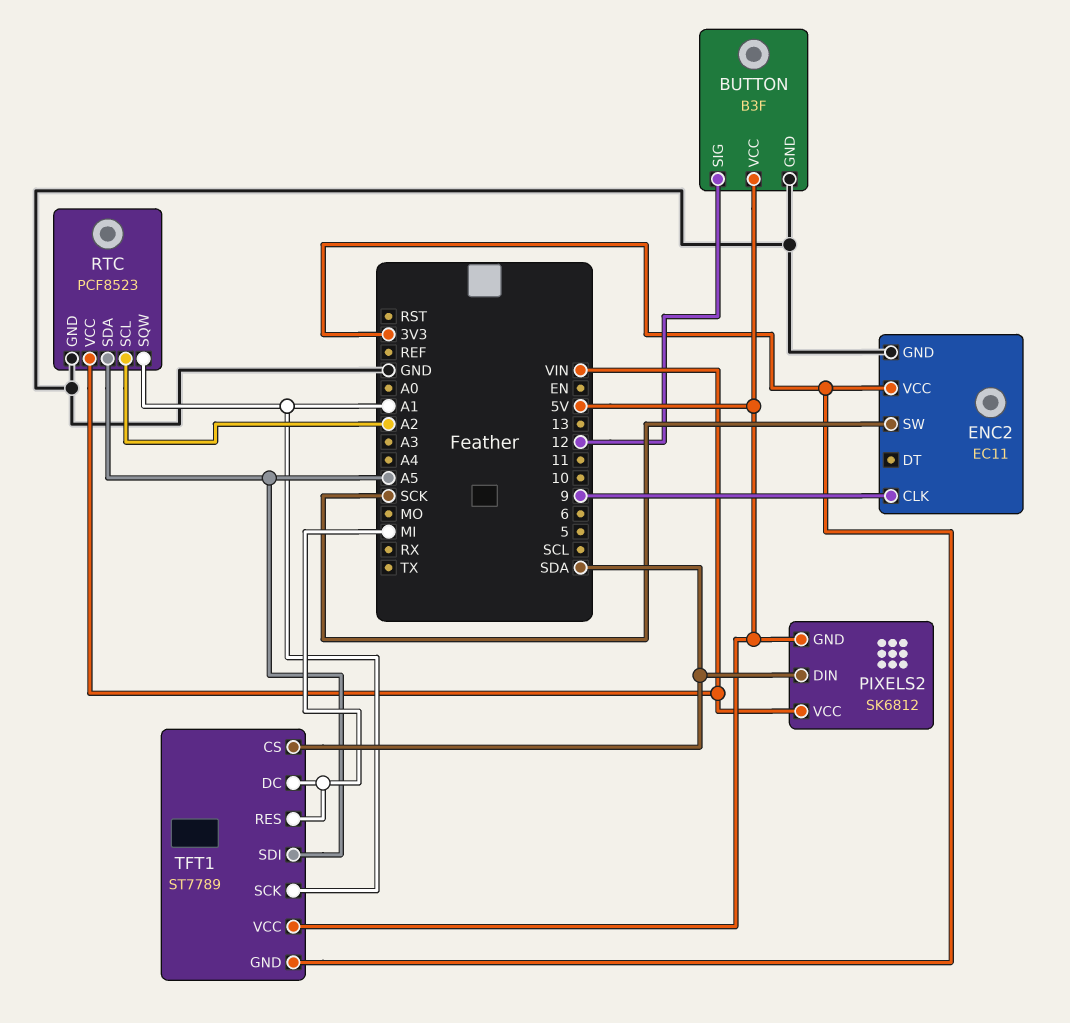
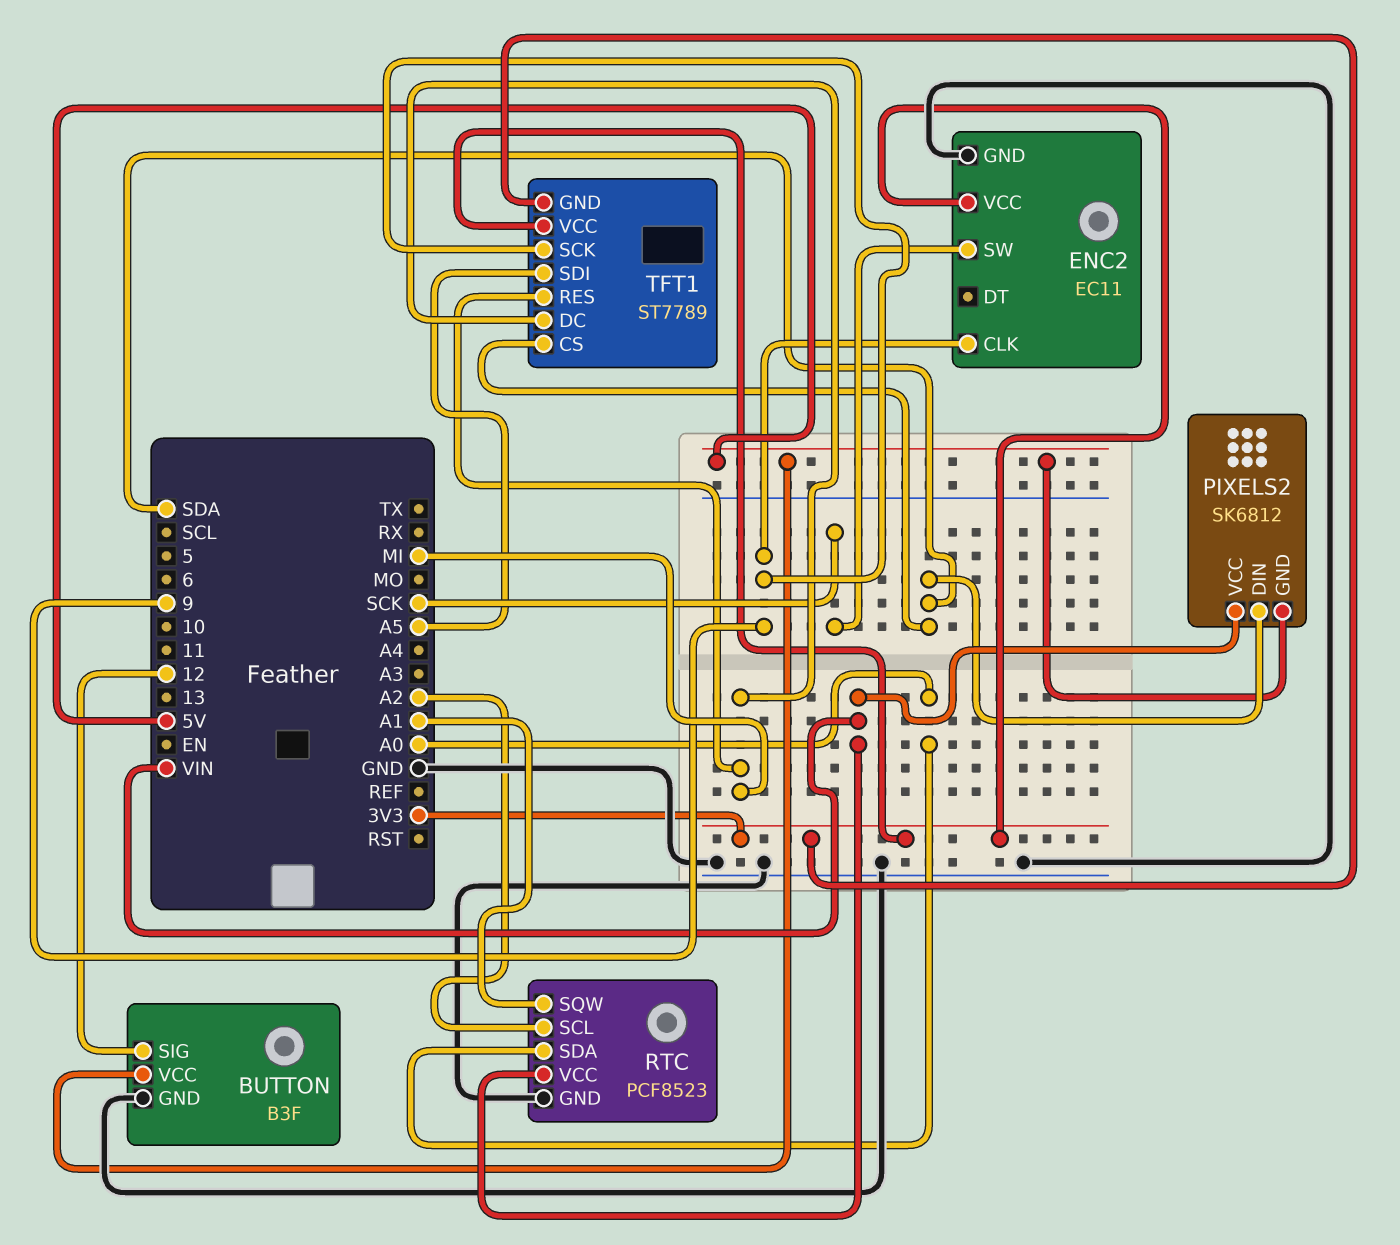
RTC pin SDA: A5 -> A0
TFT1 pin SCK: A1 -> 9
TFT1 pin VCC: 5V -> 3V3

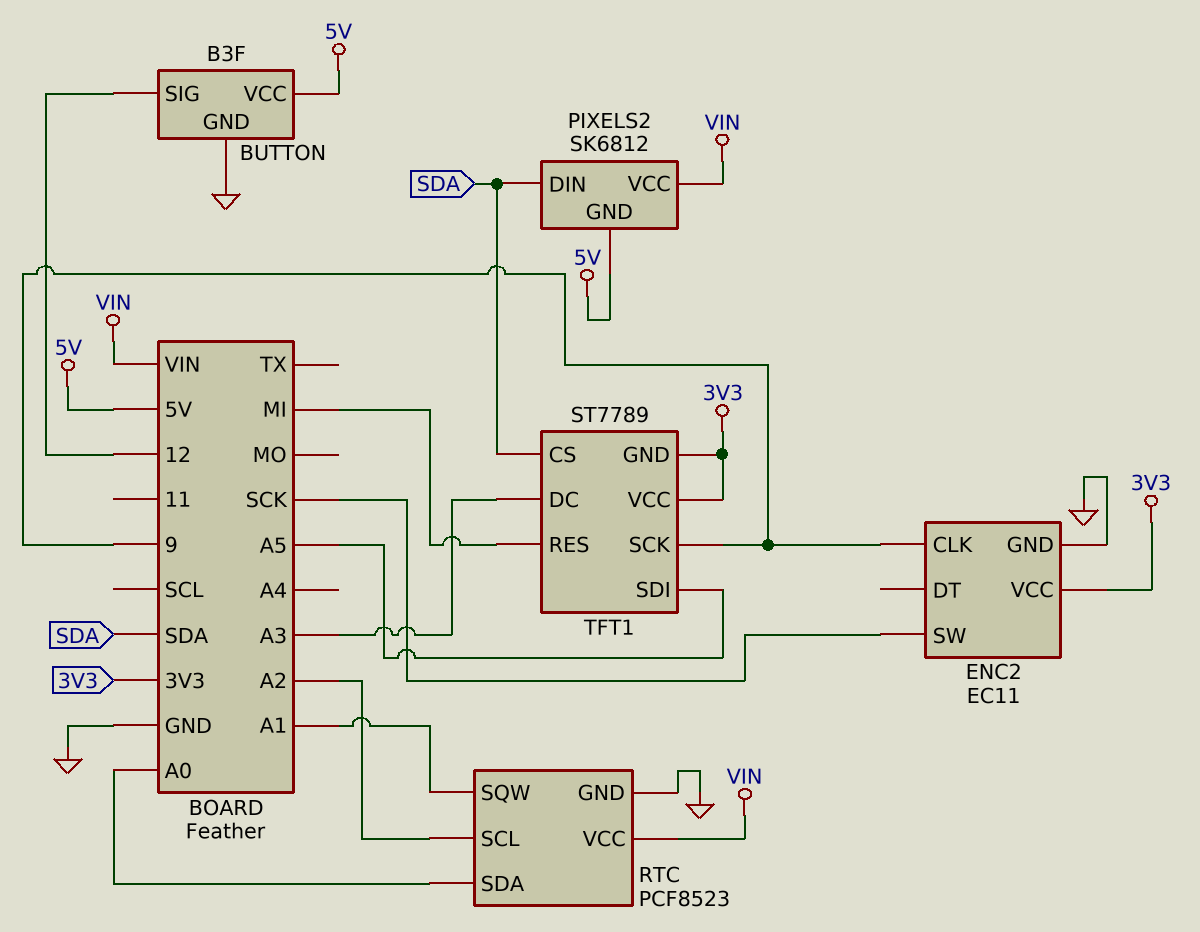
TFT1 pin DC: MI -> A3

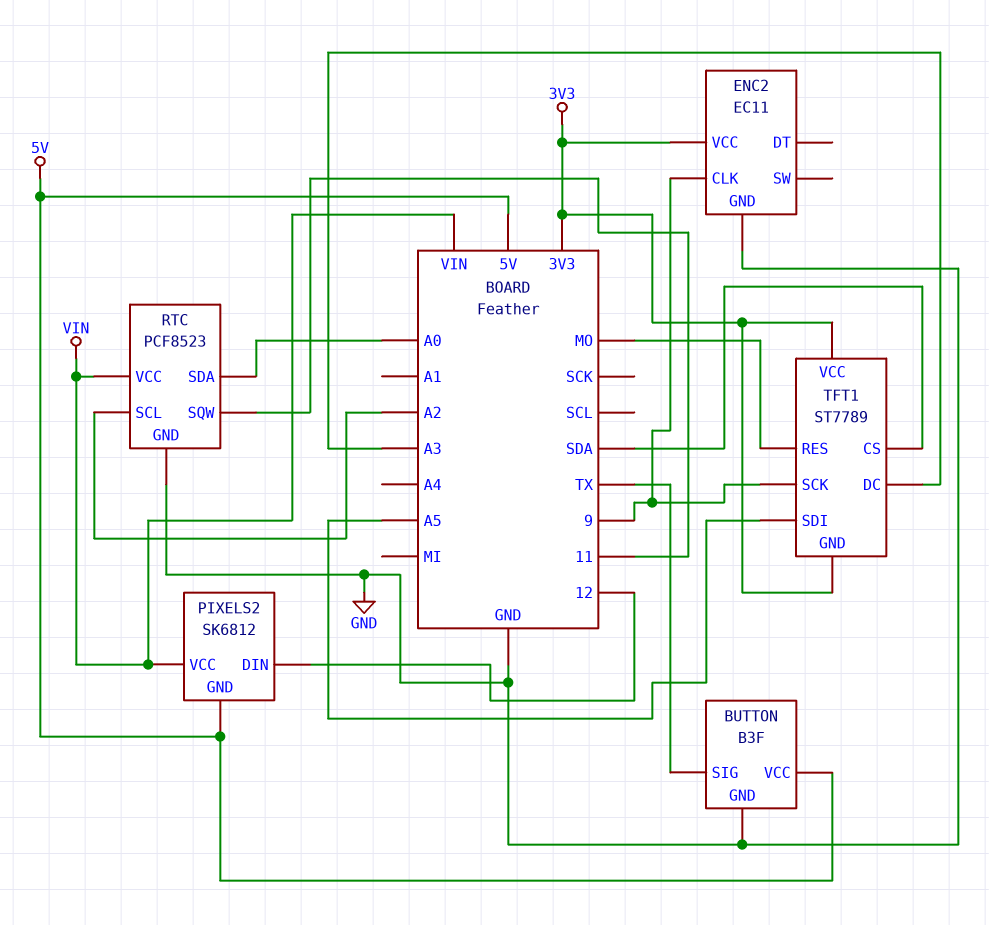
BUTTON pin SIG: 12 -> TX
ENC2 pin SW: SCK -> none
PIXELS2 pin DIN: SDA -> 12
RTC pin SQW: A1 -> 11
TFT1 pin RES: MI -> MO

